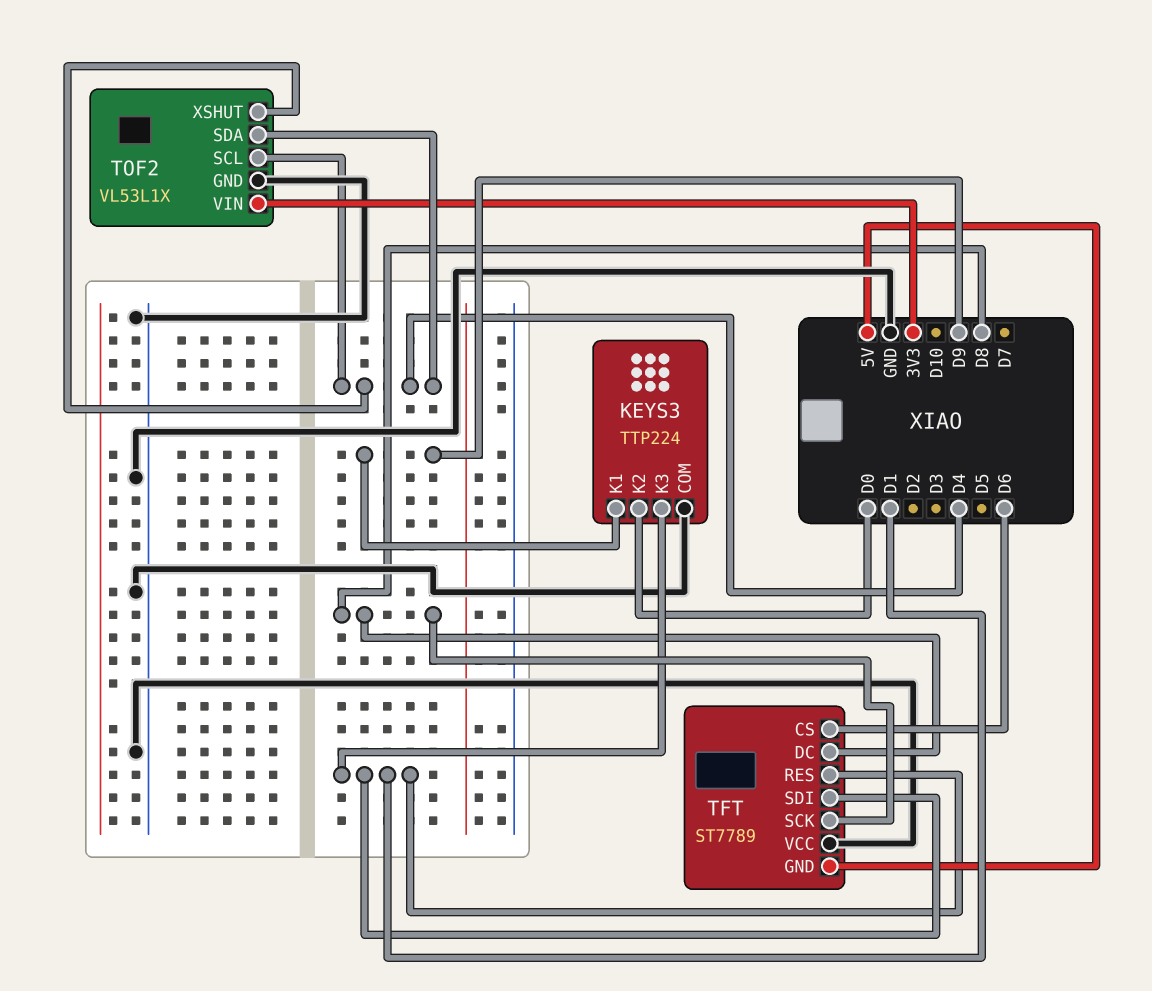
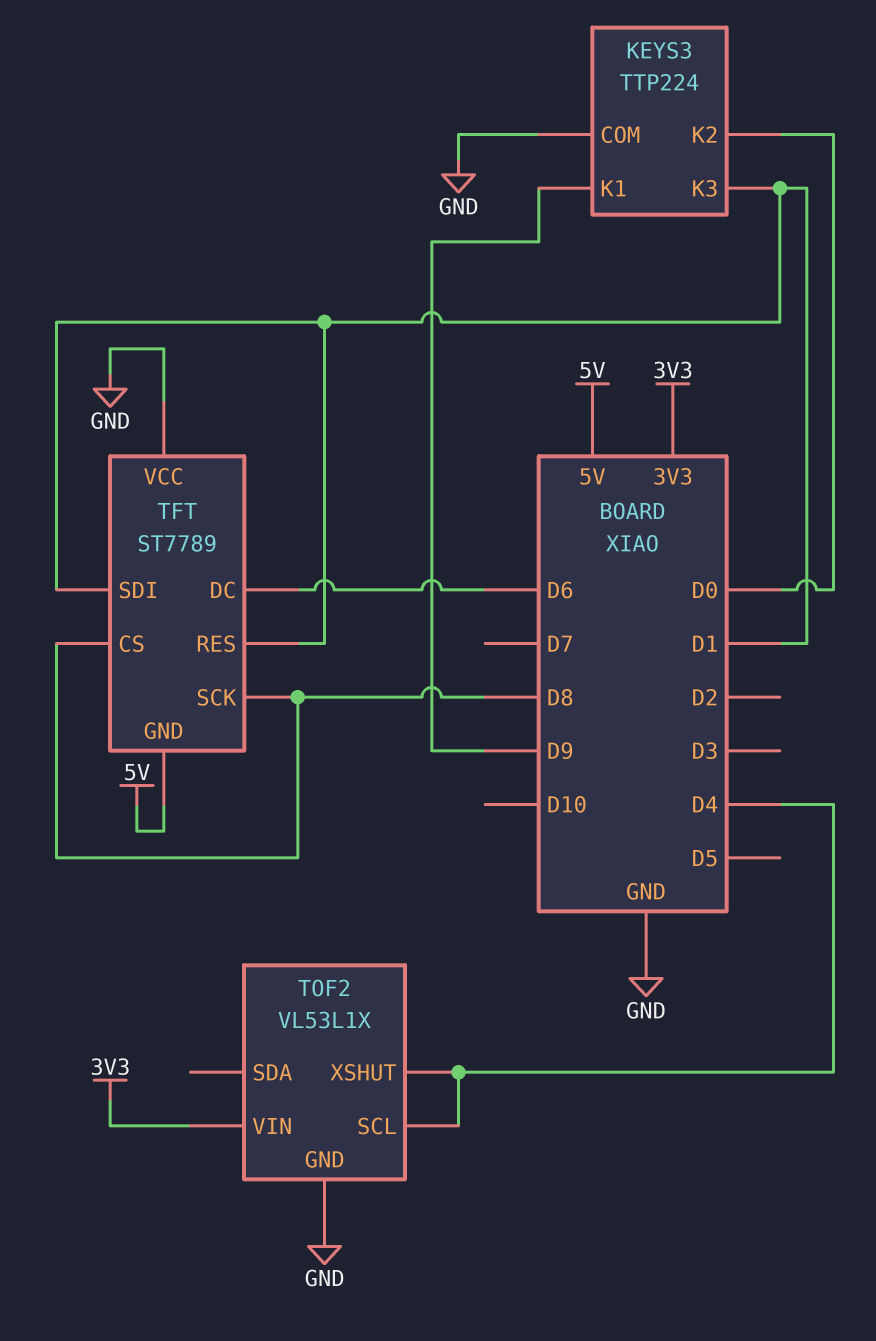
TFT pin CS: D6 -> D8
TFT pin DC: D8 -> D6
TOF2 pin SDA: D4 -> none

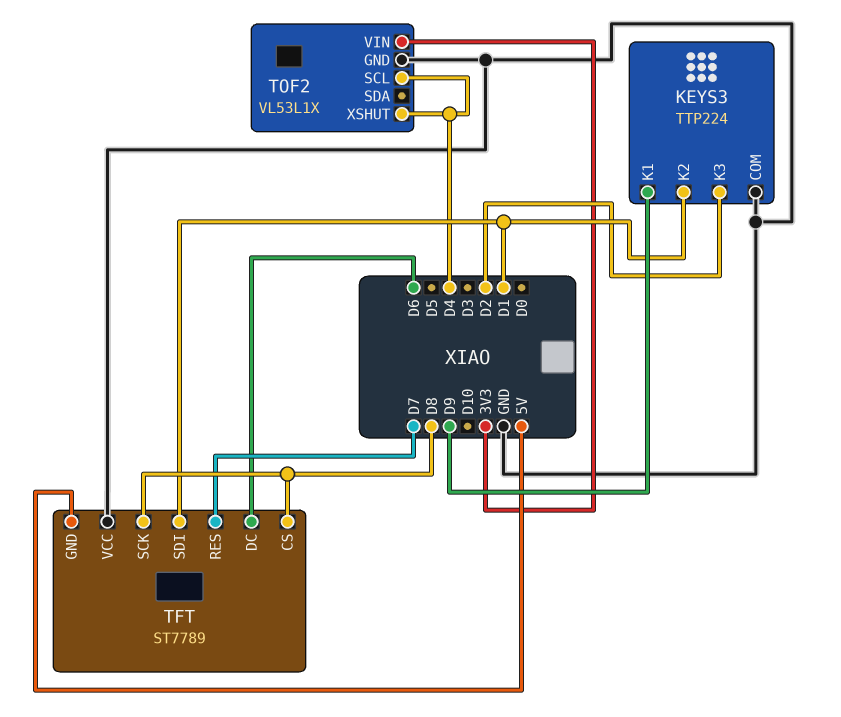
KEYS3 pin K2: D0 -> D1
KEYS3 pin K3: D1 -> D2
TFT pin RES: D1 -> D7

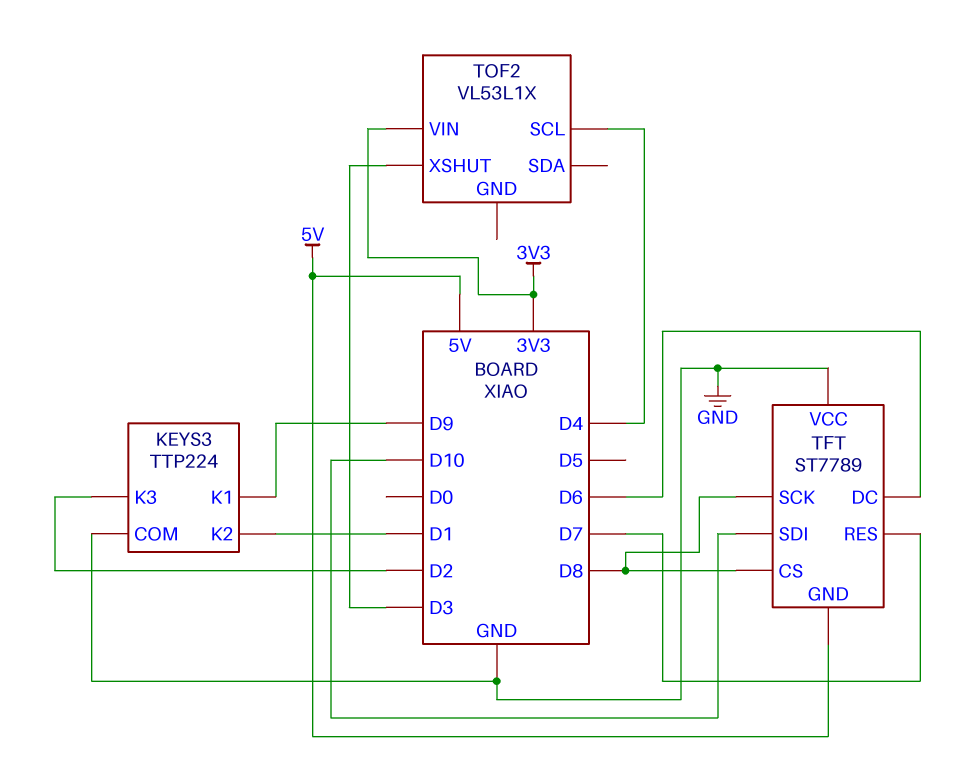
TFT pin SDI: D1 -> D10
TOF2 pin GND: GND -> none
TOF2 pin XSHUT: D4 -> D3

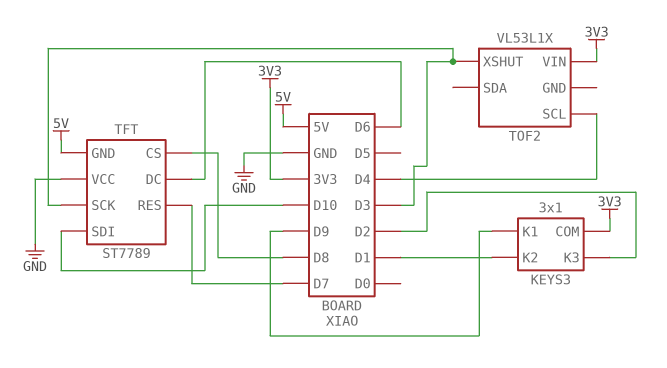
KEYS3: TTP224 -> 3x1
KEYS3 pin COM: GND -> 3V3
TFT pin SCK: D8 -> D3

